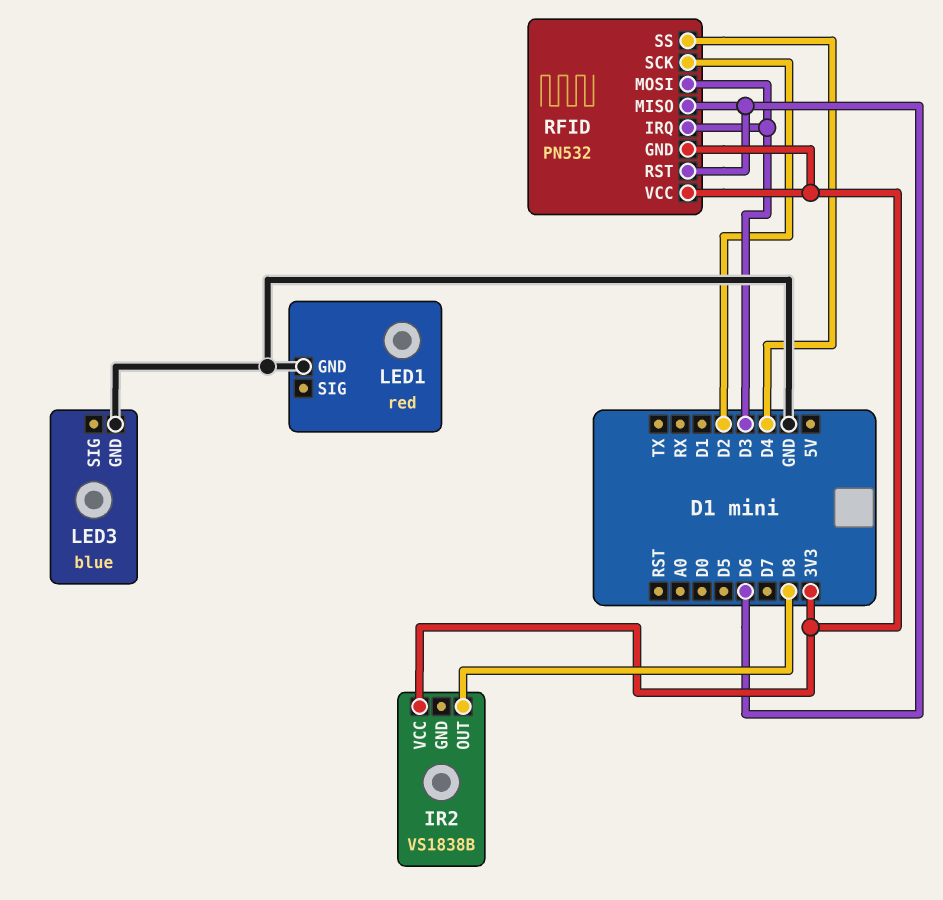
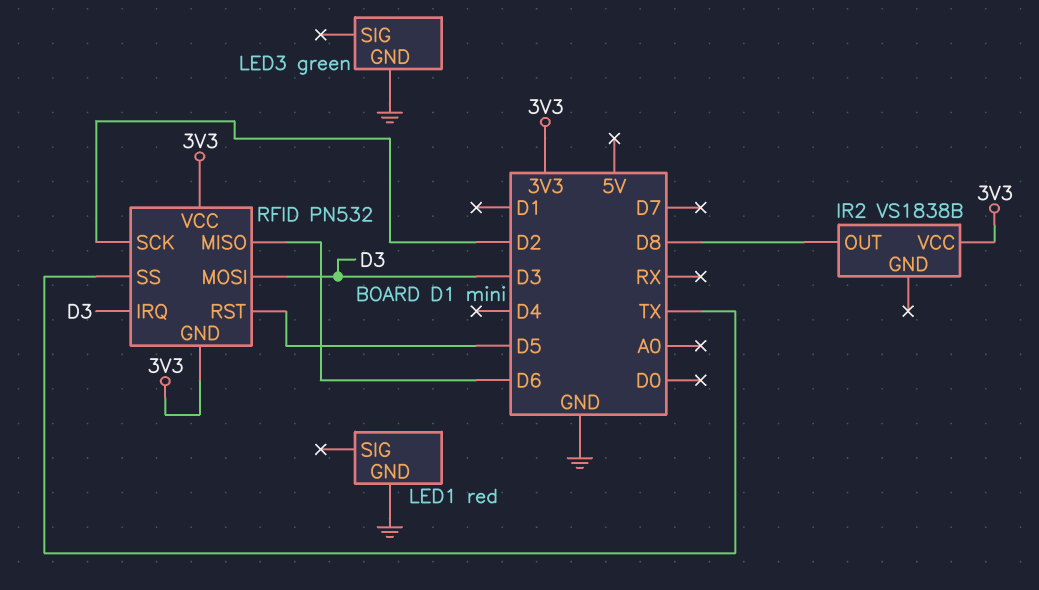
LED3: blue -> green
RFID pin RST: D6 -> D5
RFID pin SS: D4 -> TX

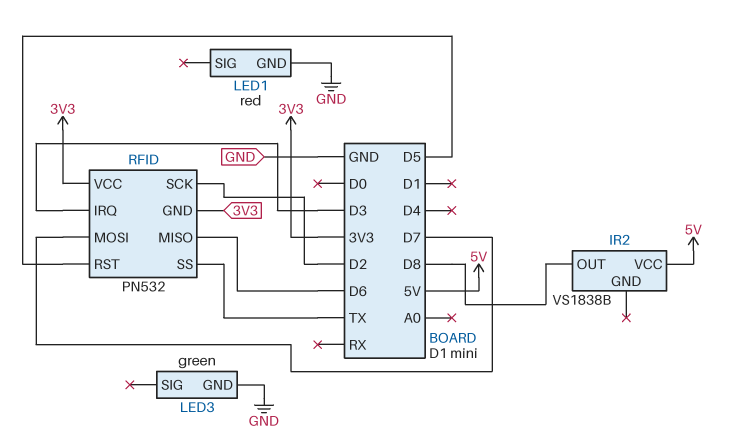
IR2 pin VCC: 3V3 -> 5V
RFID pin MOSI: D3 -> D7

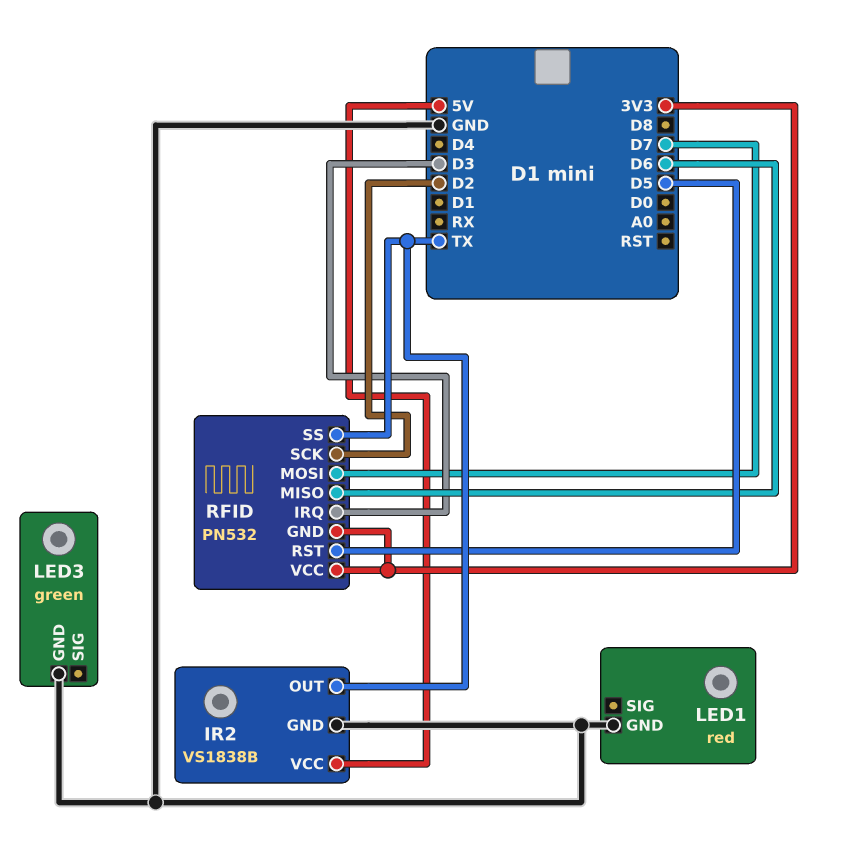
IR2 pin GND: none -> GND
IR2 pin OUT: D8 -> TX

